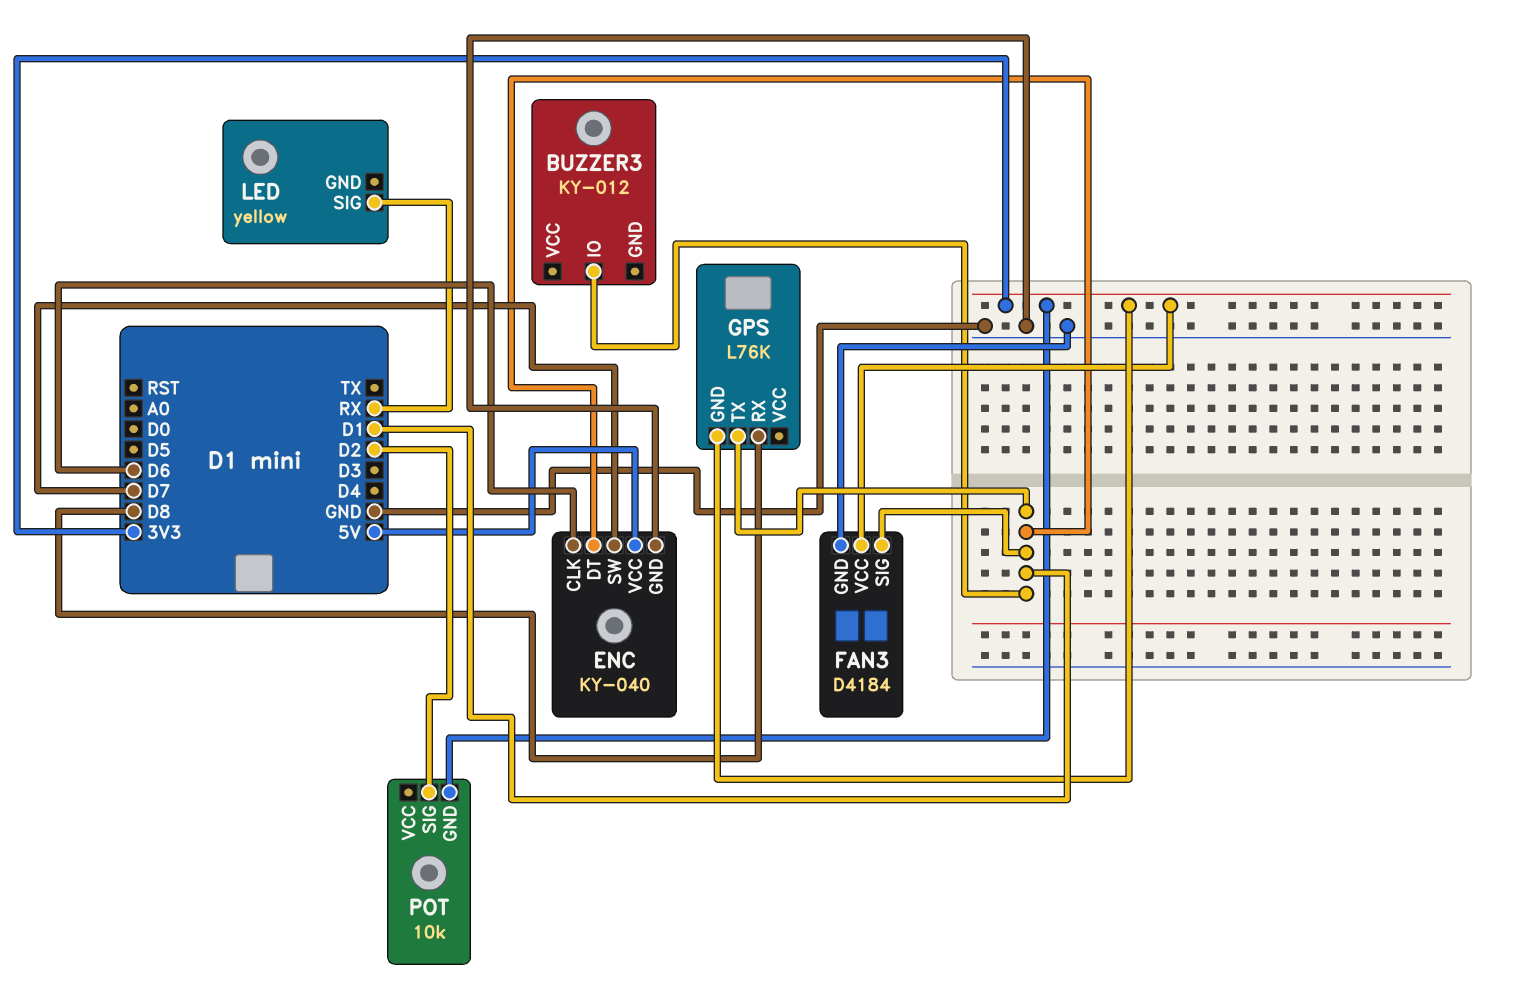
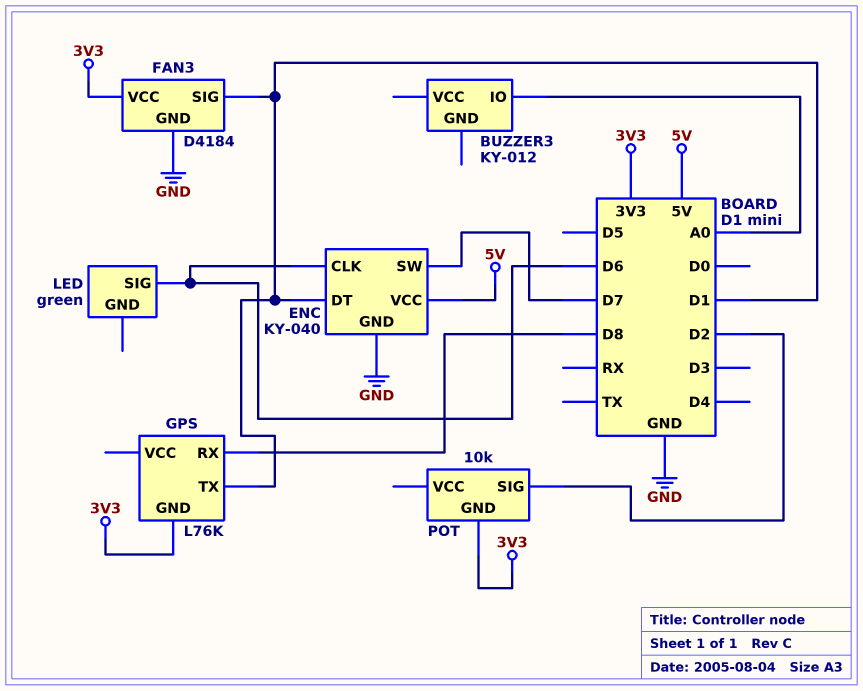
BUZZER3 pin IO: D1 -> A0
LED: yellow -> green
LED pin SIG: RX -> D6

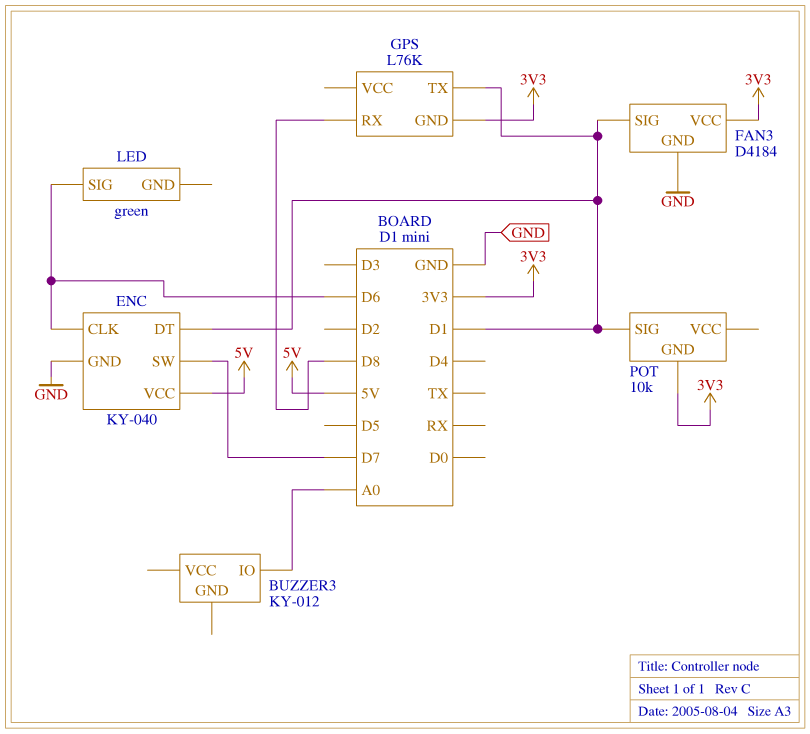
POT pin SIG: D2 -> D1

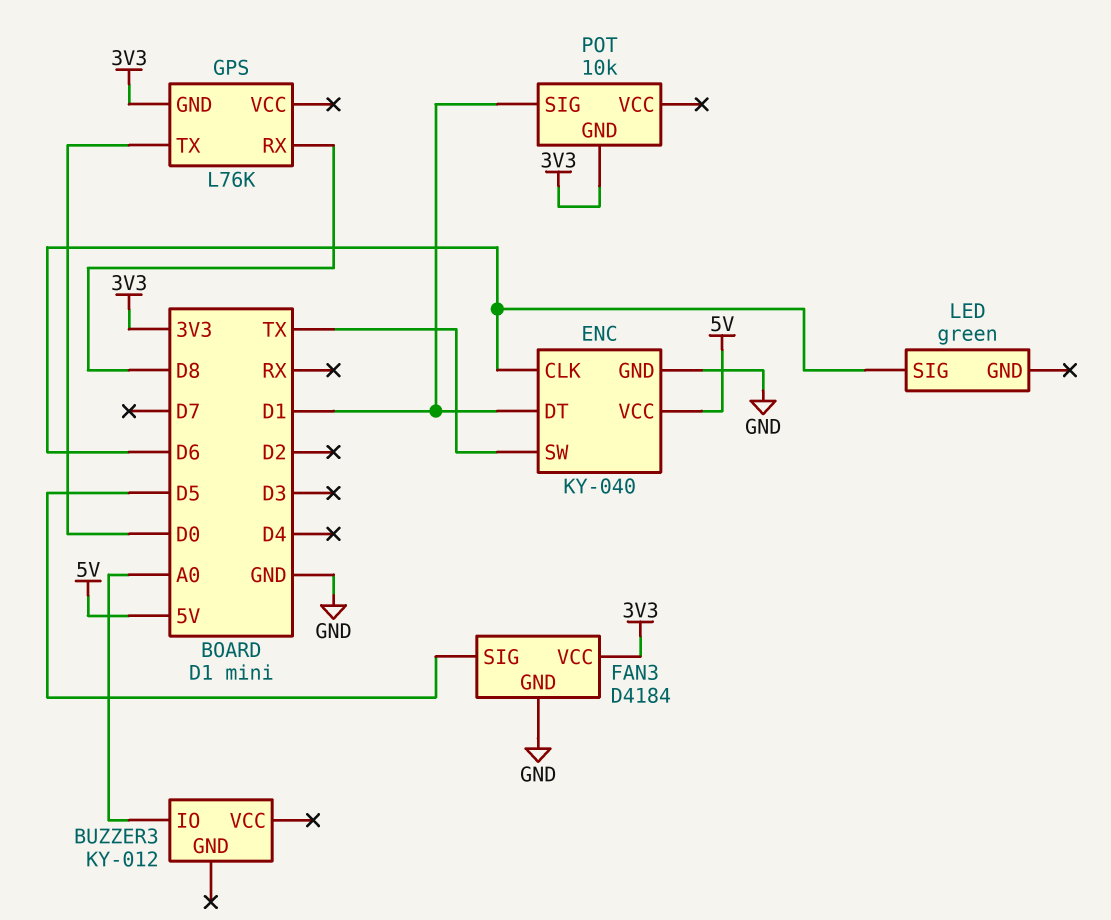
ENC pin SW: D7 -> TX
FAN3 pin SIG: D1 -> D5
GPS pin TX: D1 -> D0

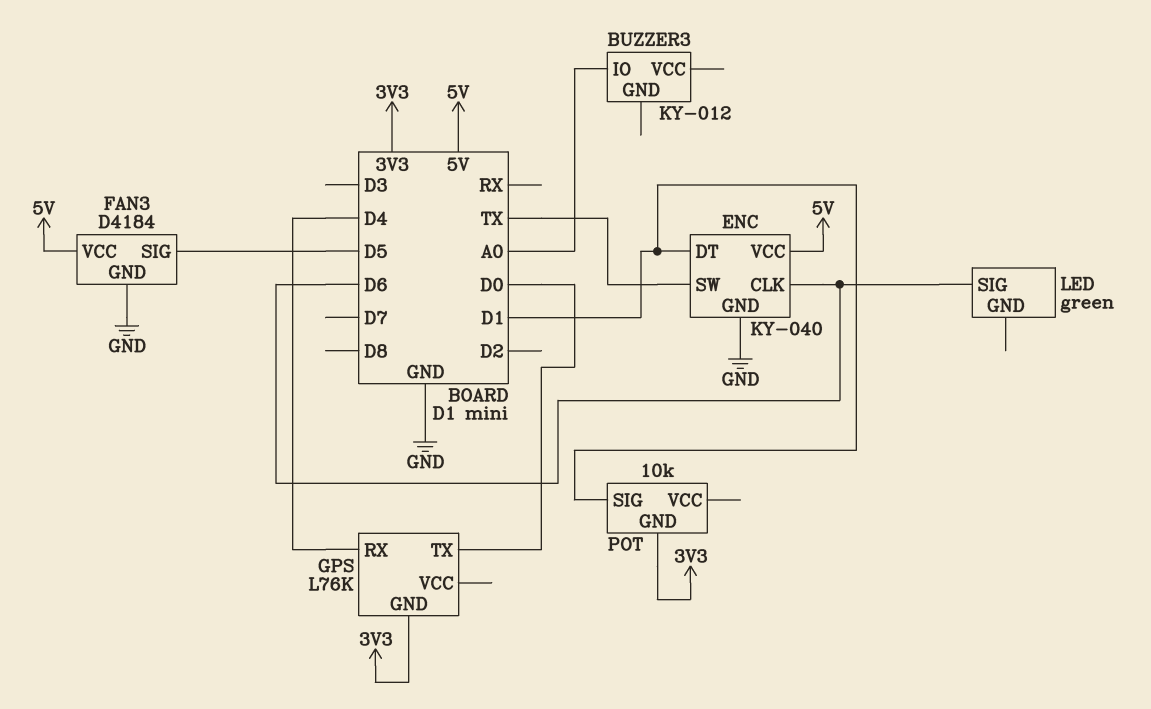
FAN3 pin VCC: 3V3 -> 5V
GPS pin RX: D8 -> D4

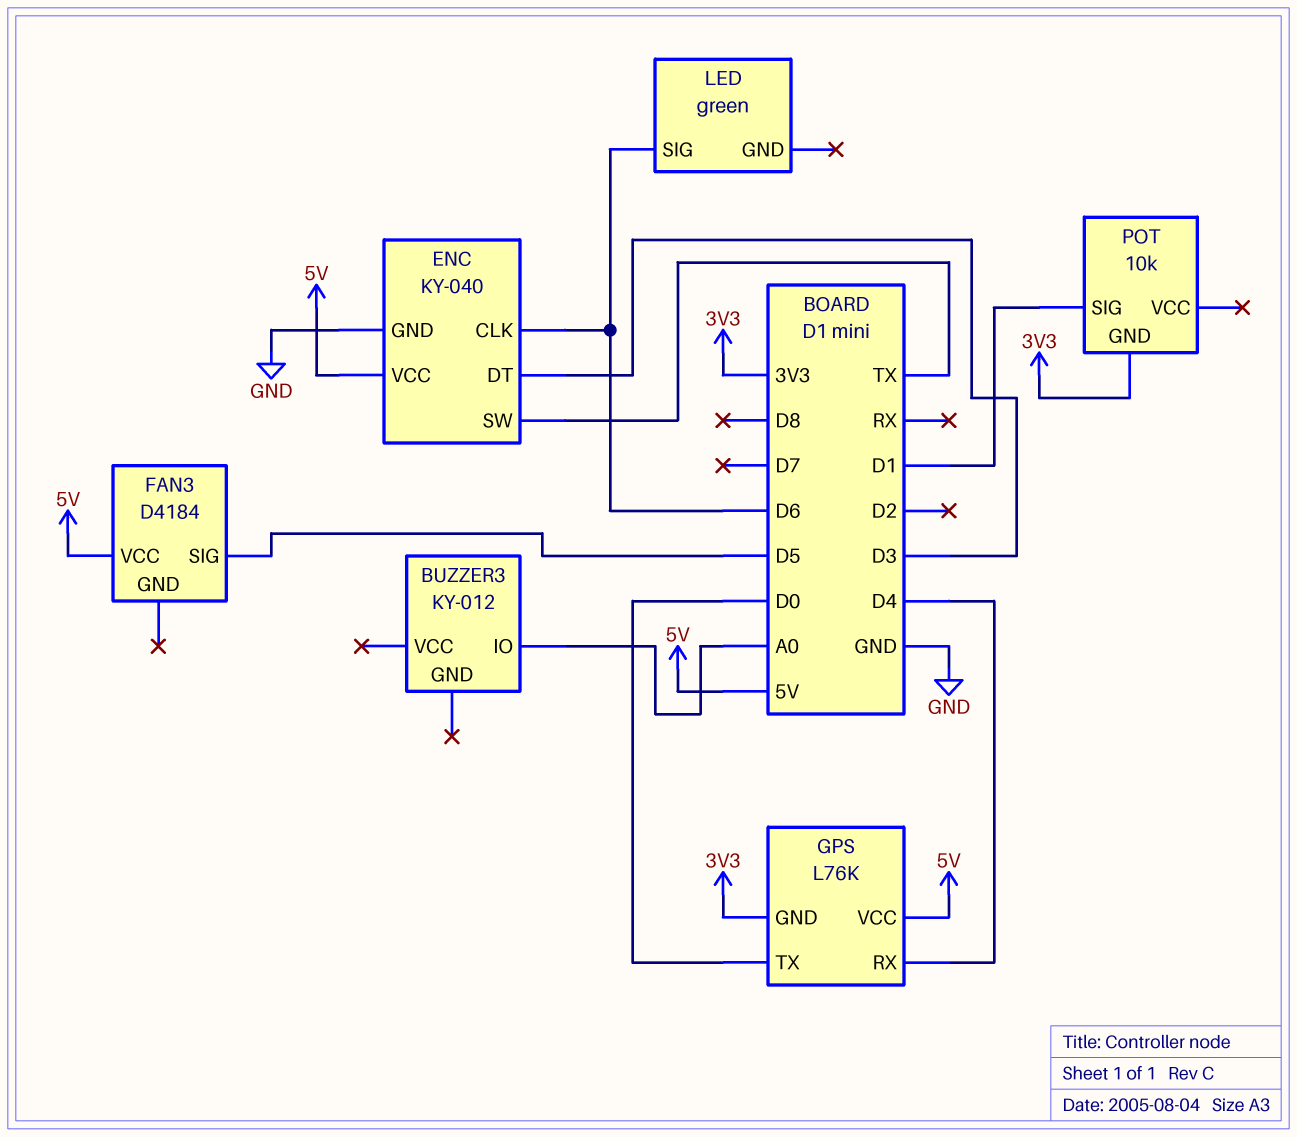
ENC pin DT: D1 -> D3
FAN3 pin GND: GND -> none
GPS pin VCC: none -> 5V

